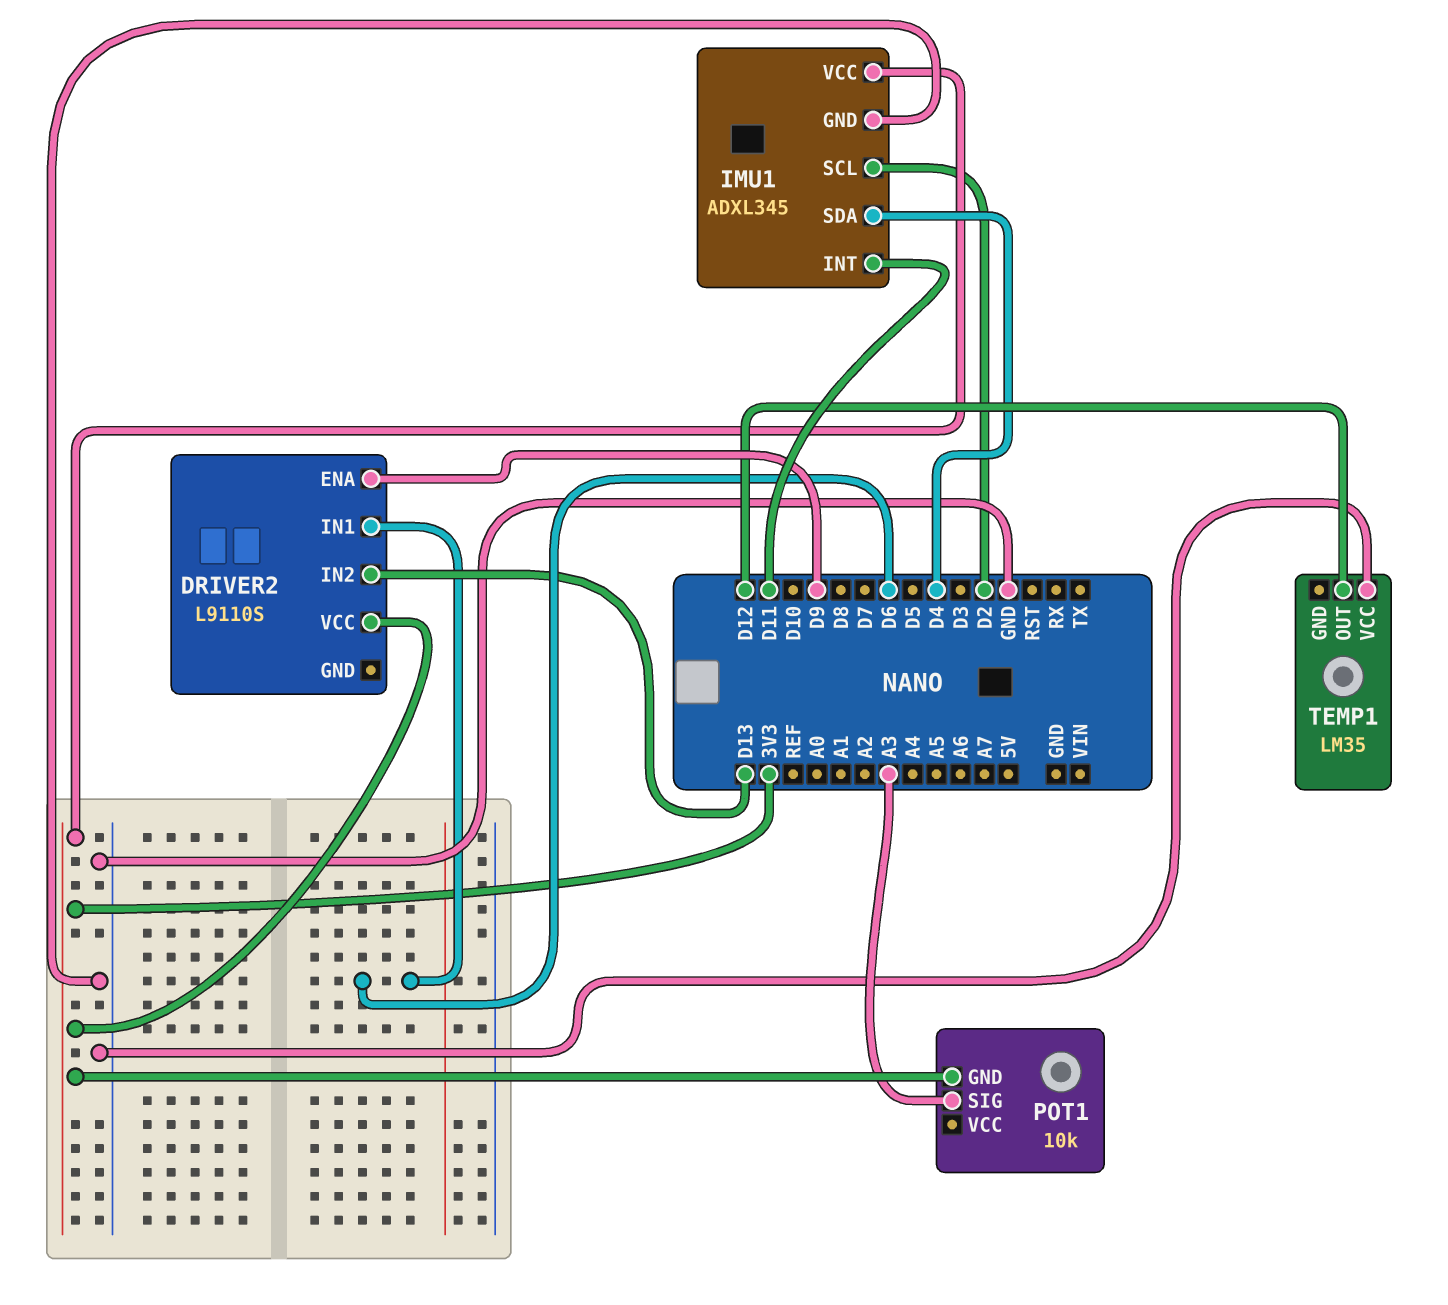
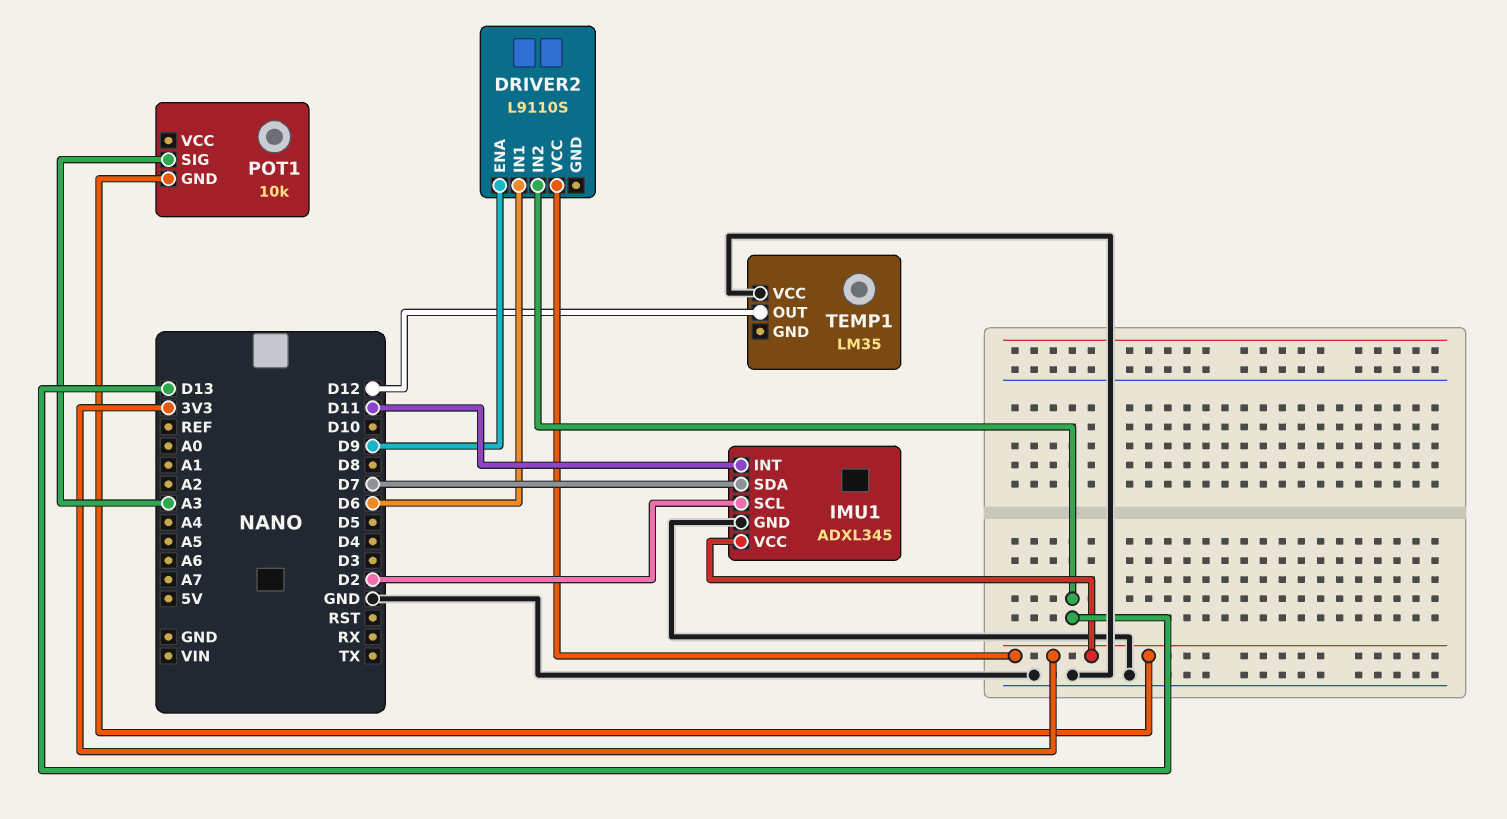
IMU1 pin SDA: D4 -> D7

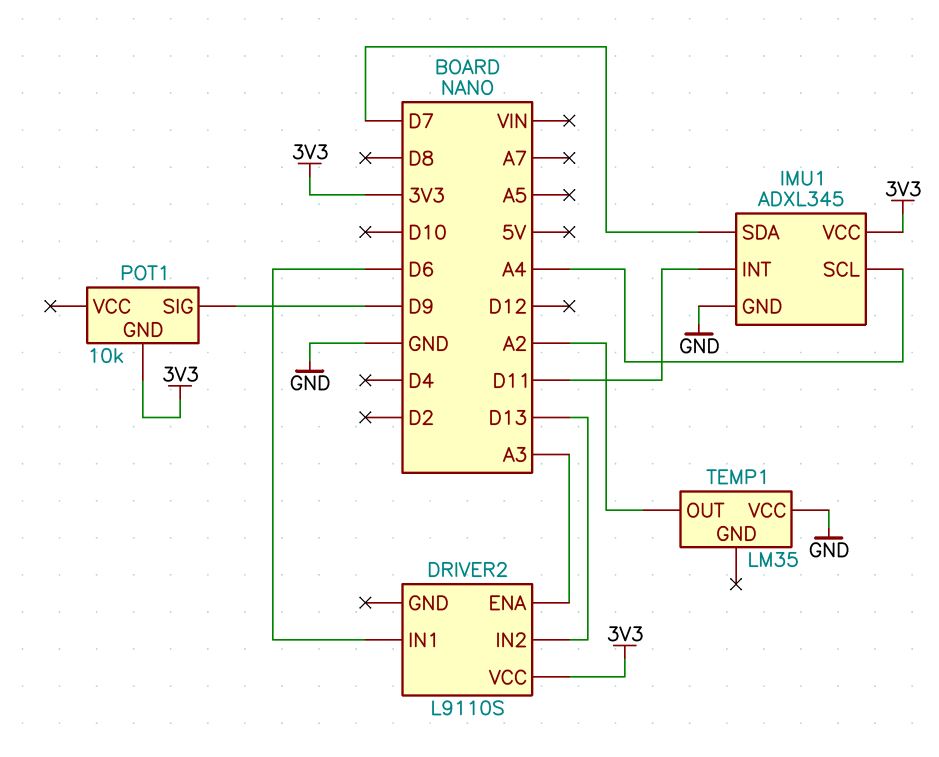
DRIVER2 pin ENA: D9 -> A3
IMU1 pin SCL: D2 -> A4
POT1 pin SIG: A3 -> D9
TEMP1 pin OUT: D12 -> A2

